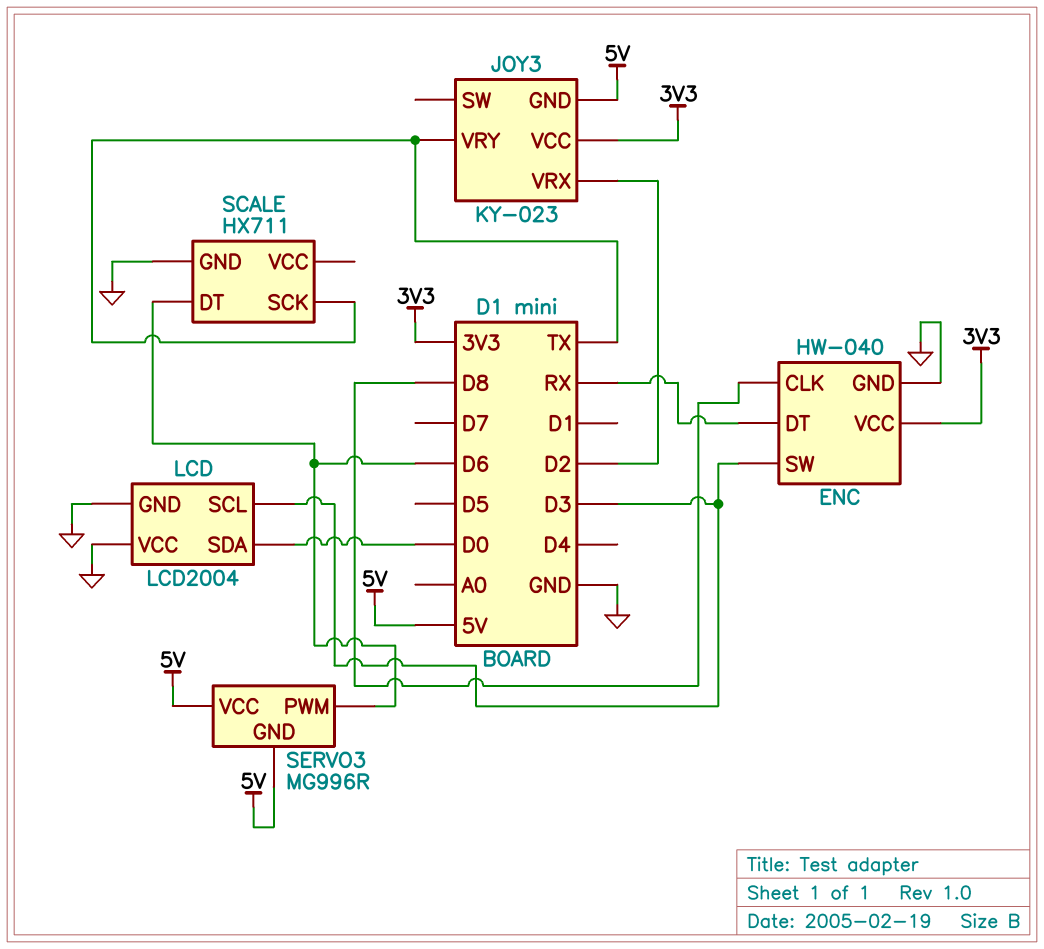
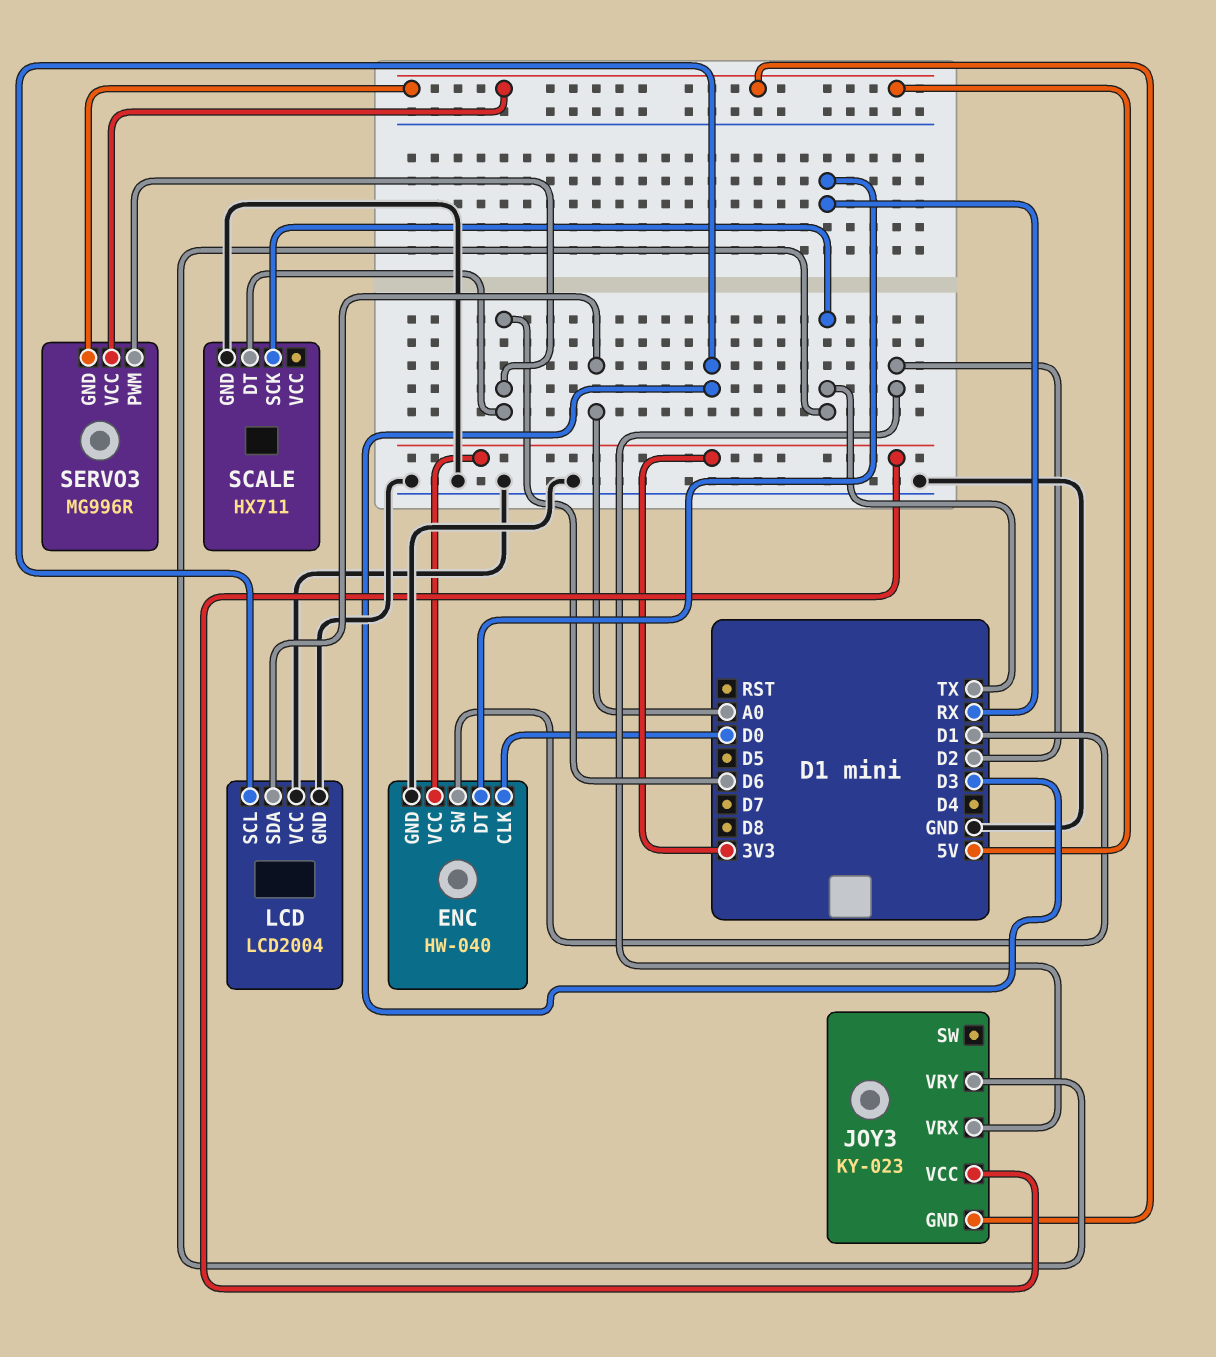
ENC pin CLK: D8 -> D0
ENC pin SW: D3 -> D1
LCD pin SDA: D0 -> A0

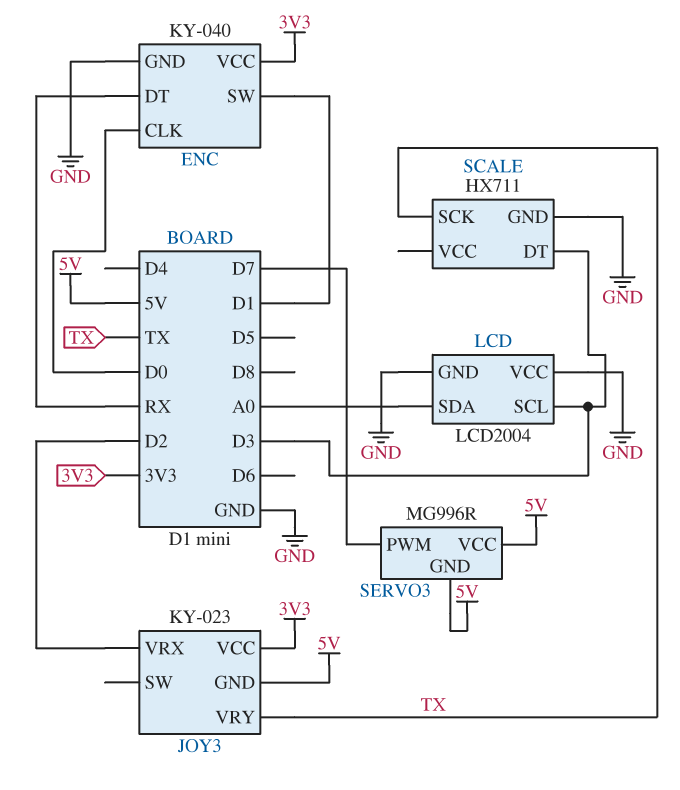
ENC: HW-040 -> KY-040
SCALE pin DT: D6 -> D3
SERVO3 pin PWM: D6 -> D7

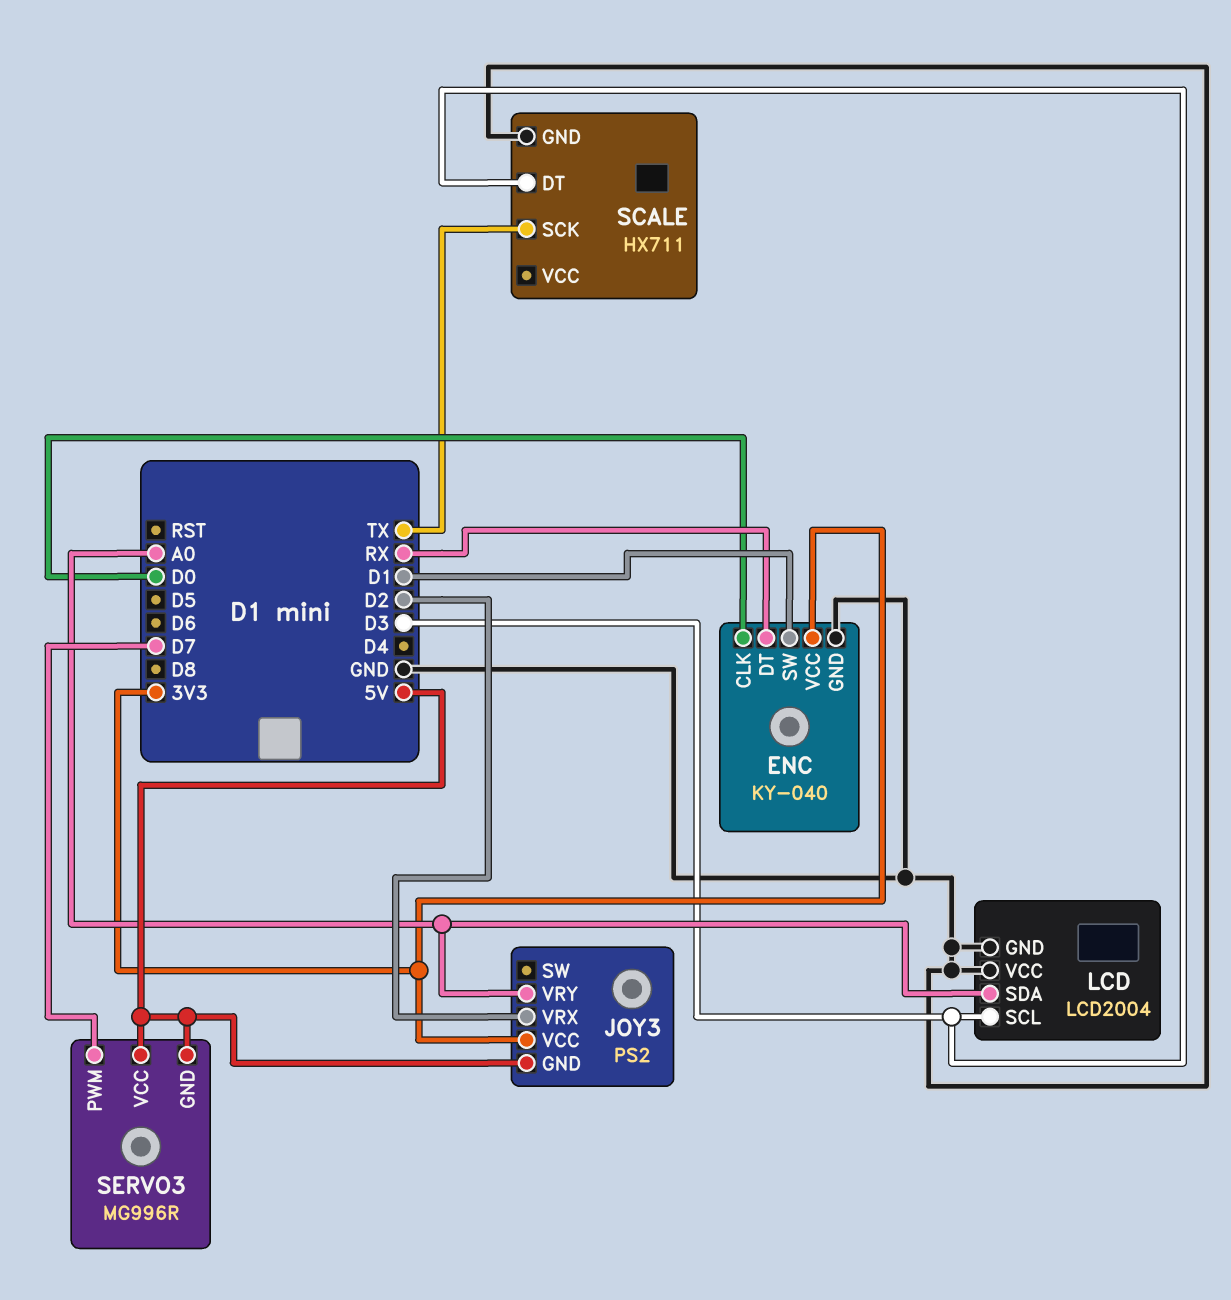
JOY3: KY-023 -> PS2
JOY3 pin VRY: TX -> A0

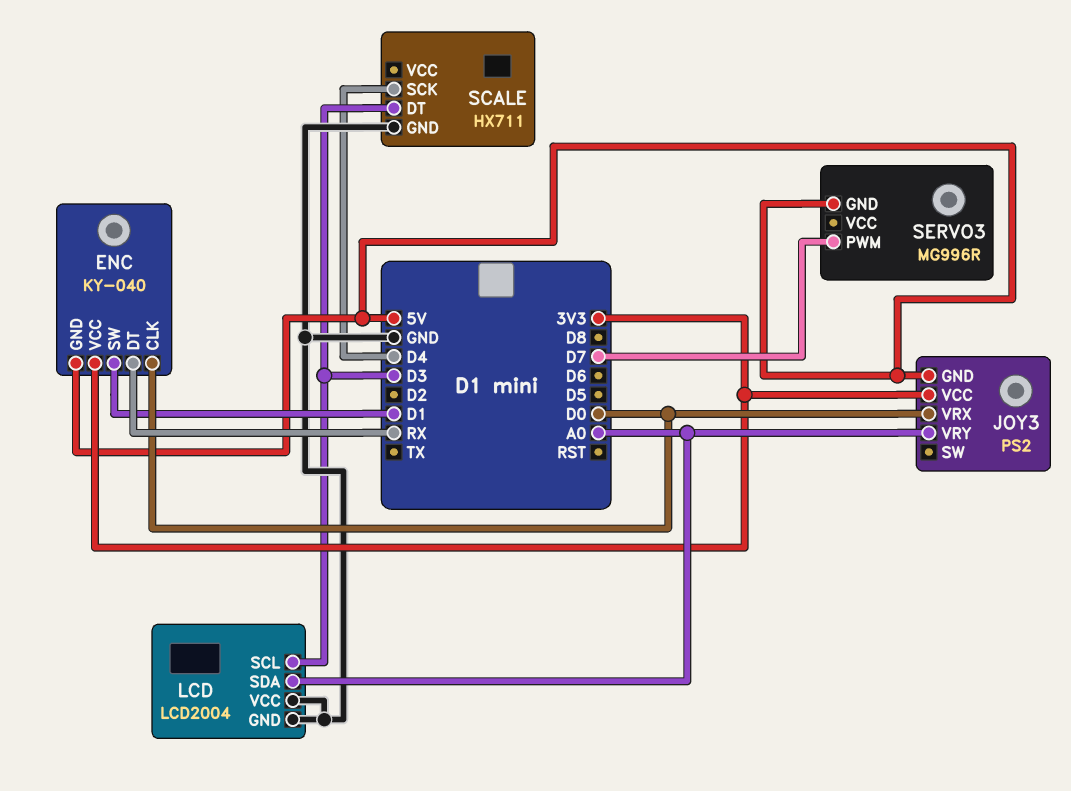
ENC pin GND: GND -> 5V
JOY3 pin VRX: D2 -> D0
SCALE pin SCK: TX -> D4
SERVO3 pin VCC: 5V -> none

